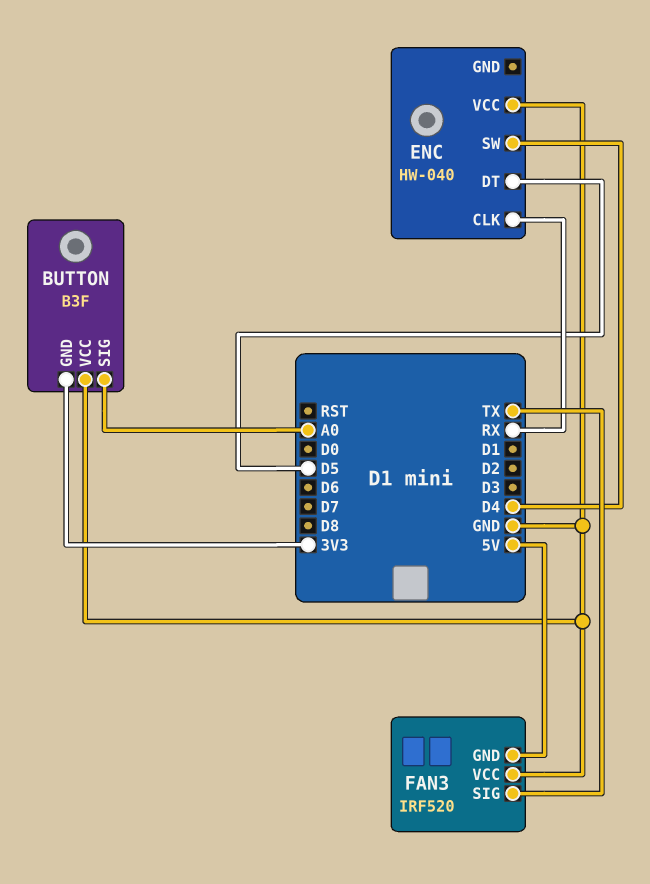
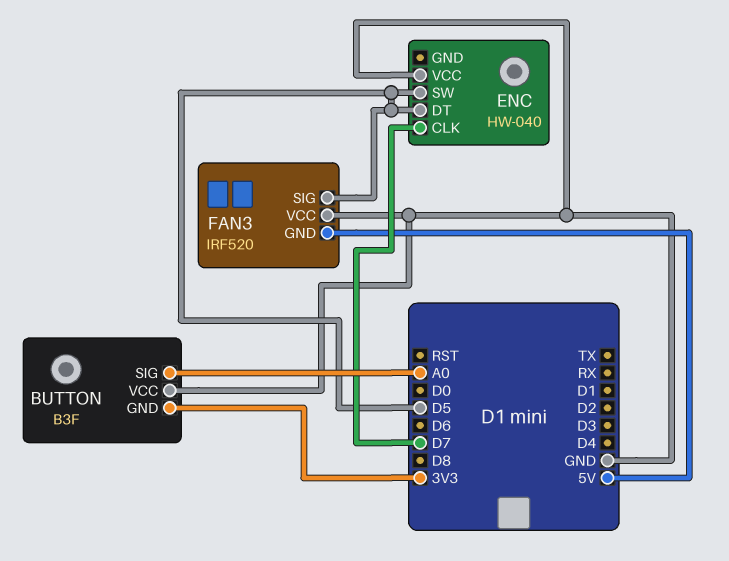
ENC pin CLK: RX -> D7
ENC pin SW: D4 -> D5
FAN3 pin SIG: TX -> D5

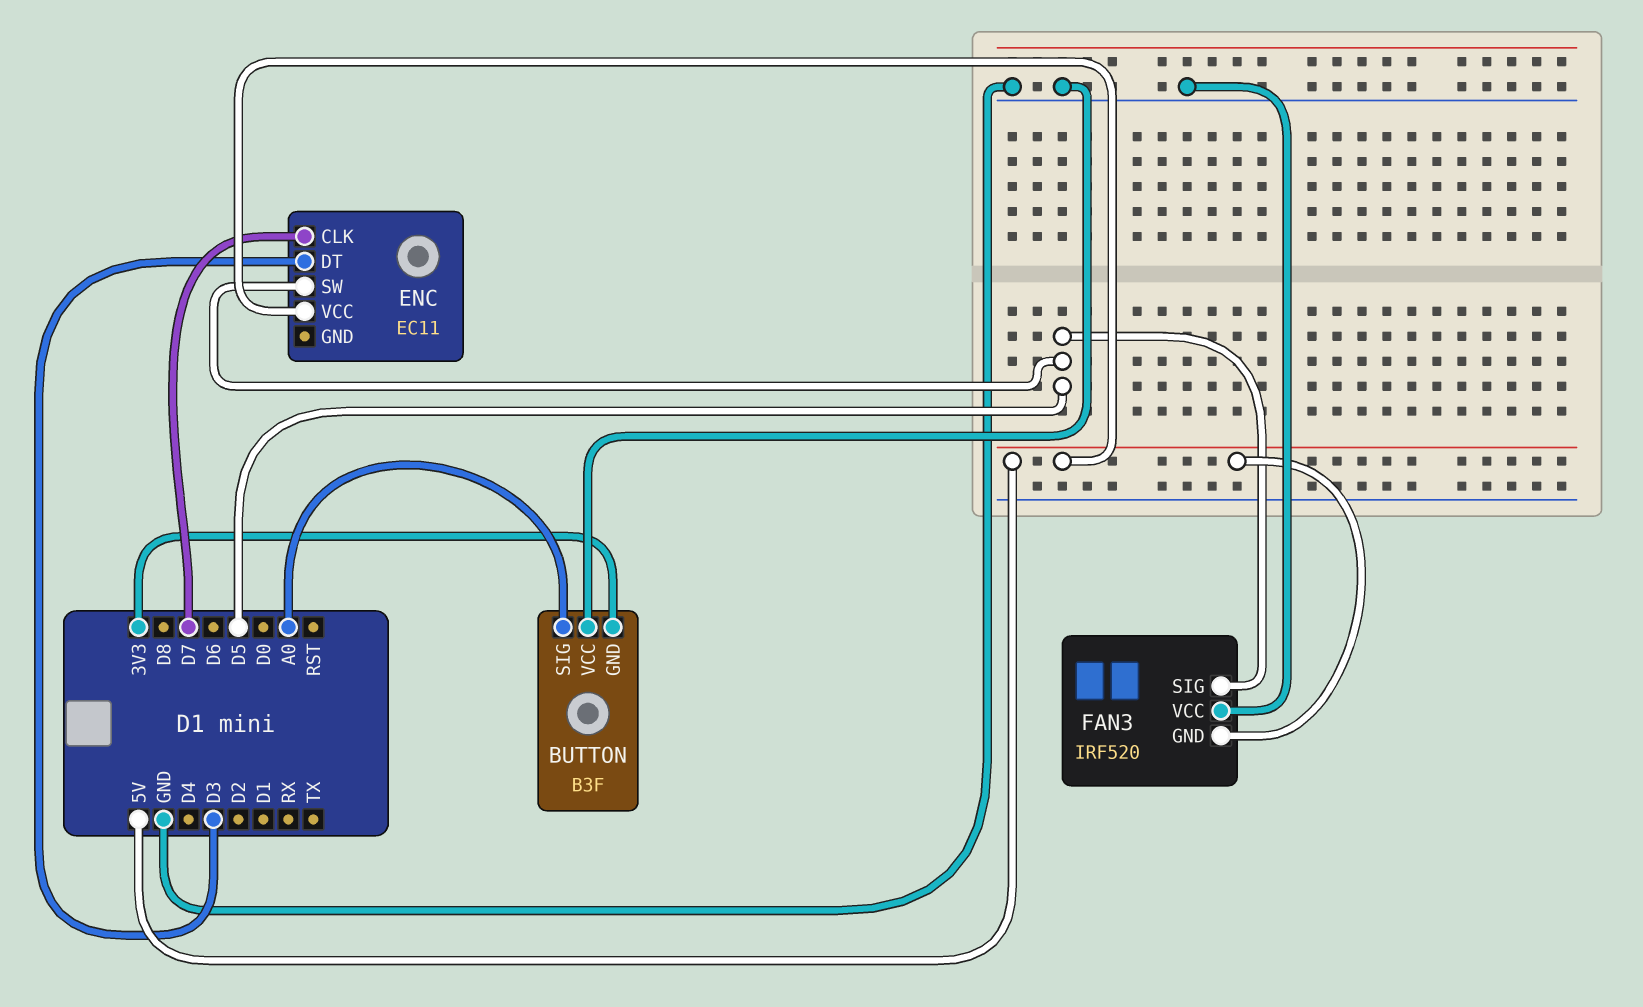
ENC: HW-040 -> EC11
ENC pin DT: D5 -> D3
ENC pin VCC: GND -> 5V

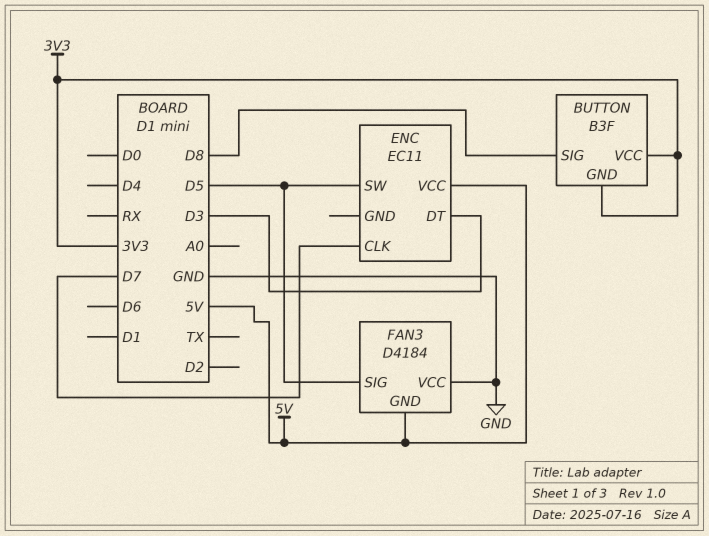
BUTTON pin SIG: A0 -> D8
BUTTON pin VCC: GND -> 3V3
FAN3: IRF520 -> D4184

